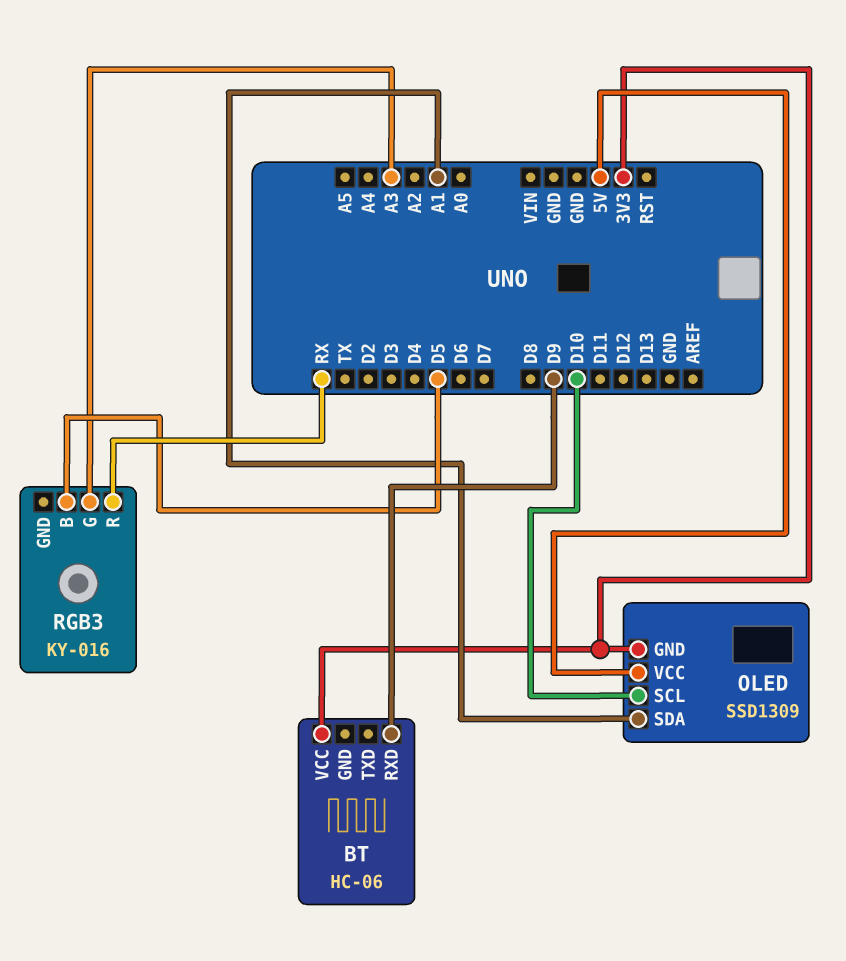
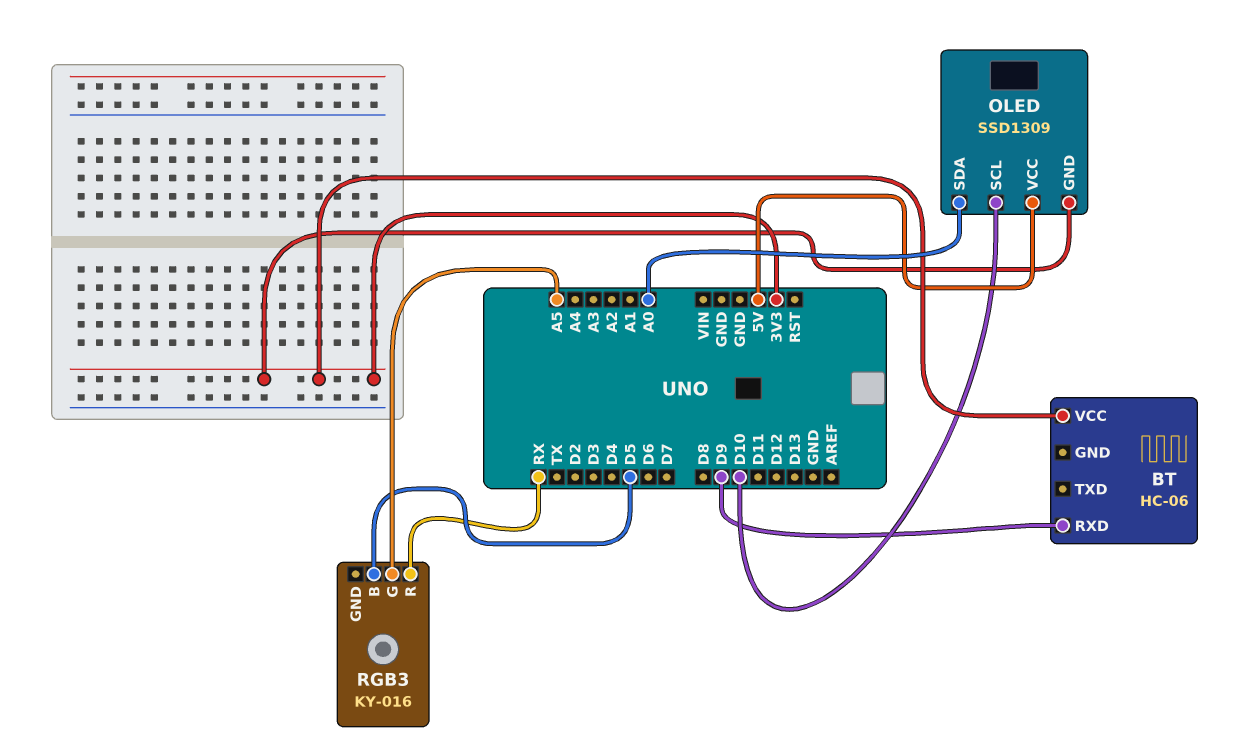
OLED pin SDA: A1 -> A0
RGB3 pin G: A3 -> A5

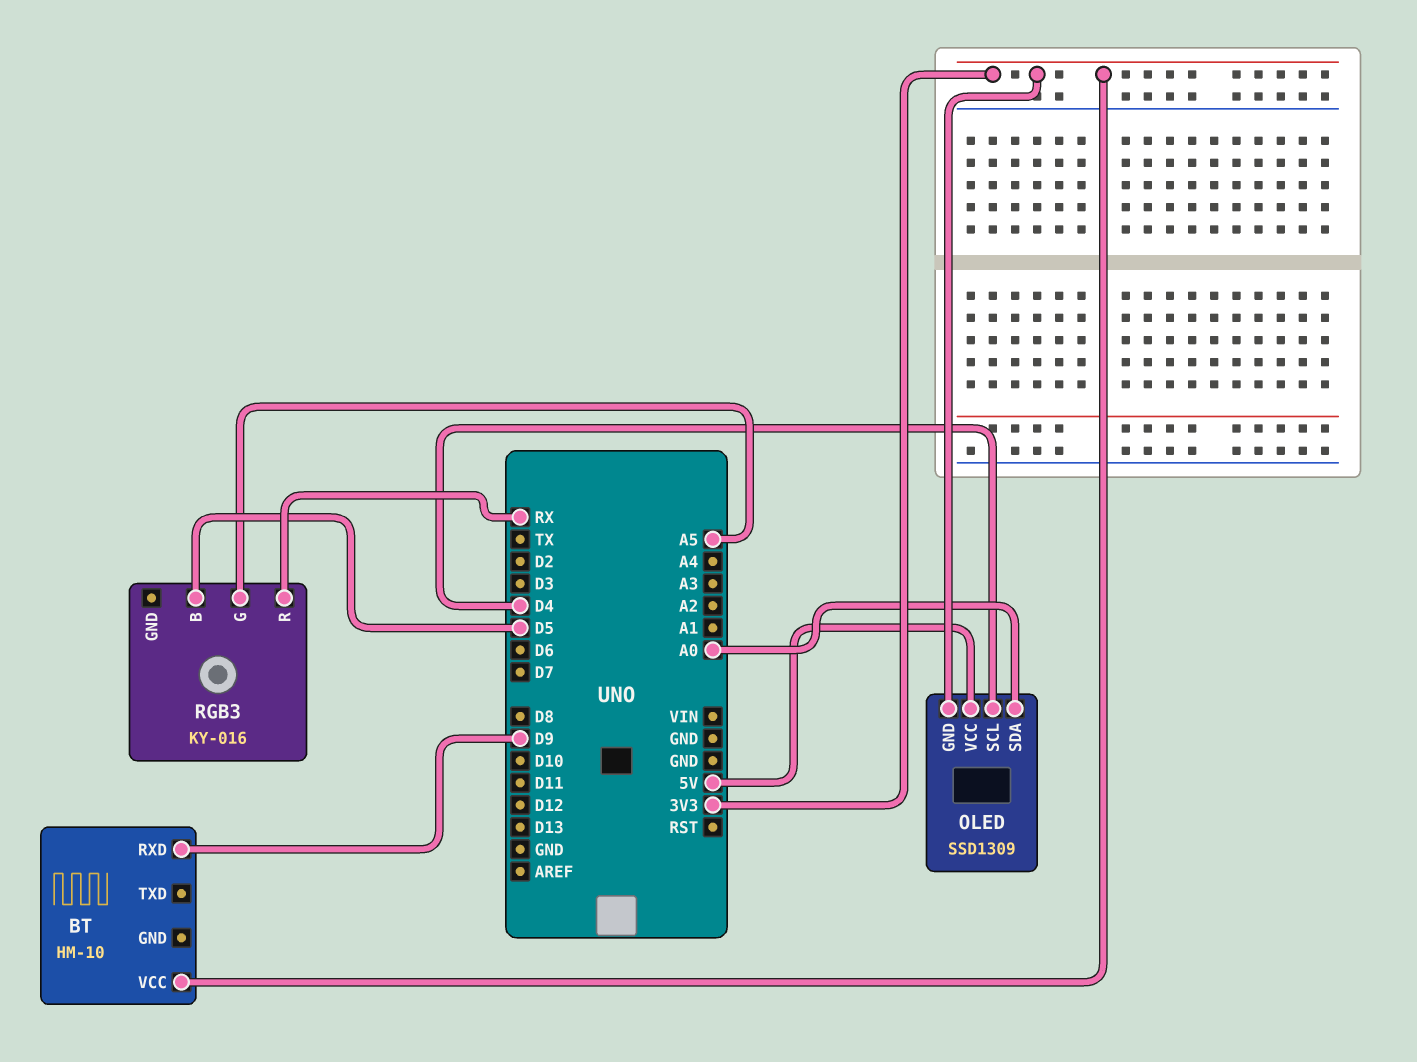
BT: HC-06 -> HM-10
OLED pin SCL: D10 -> D4

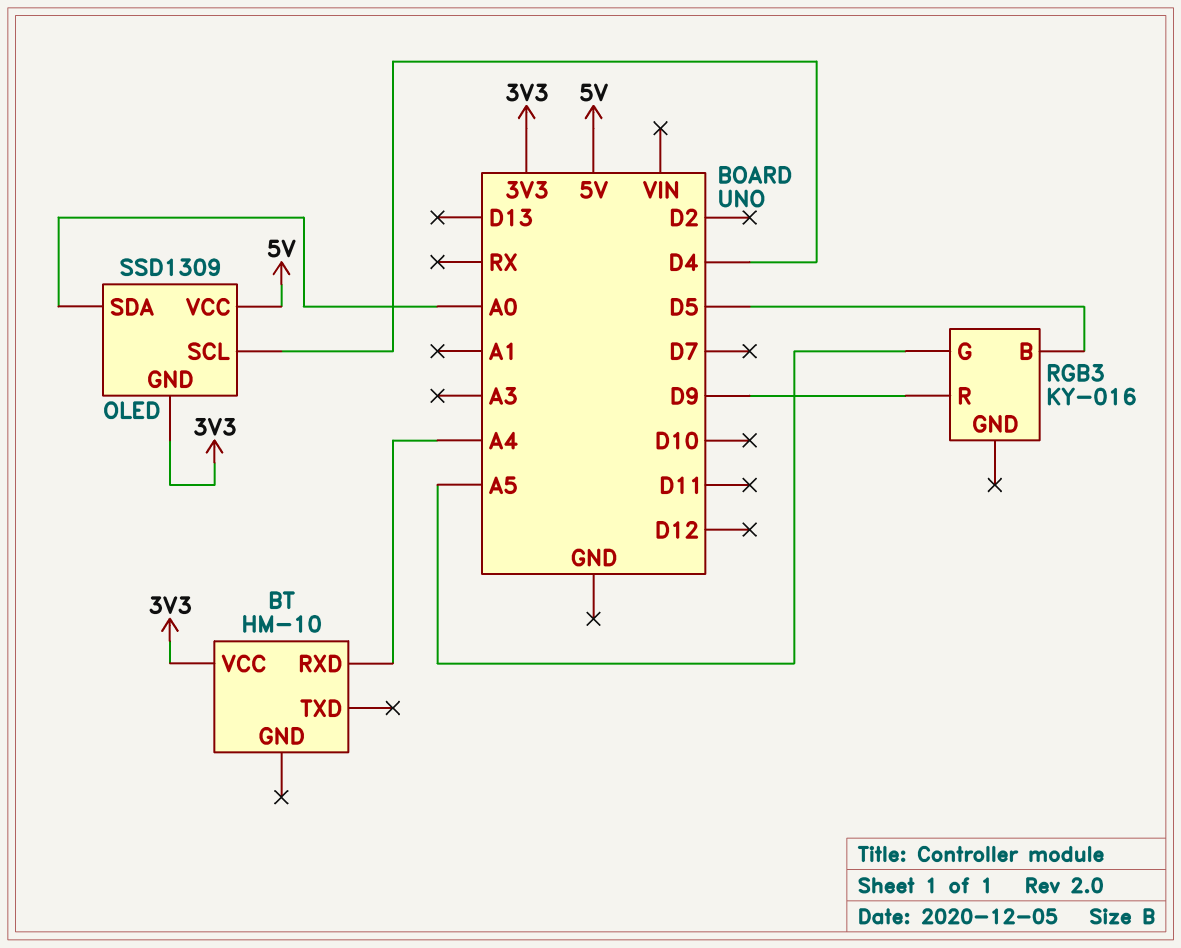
BT pin RXD: D9 -> A4
RGB3 pin R: RX -> D9

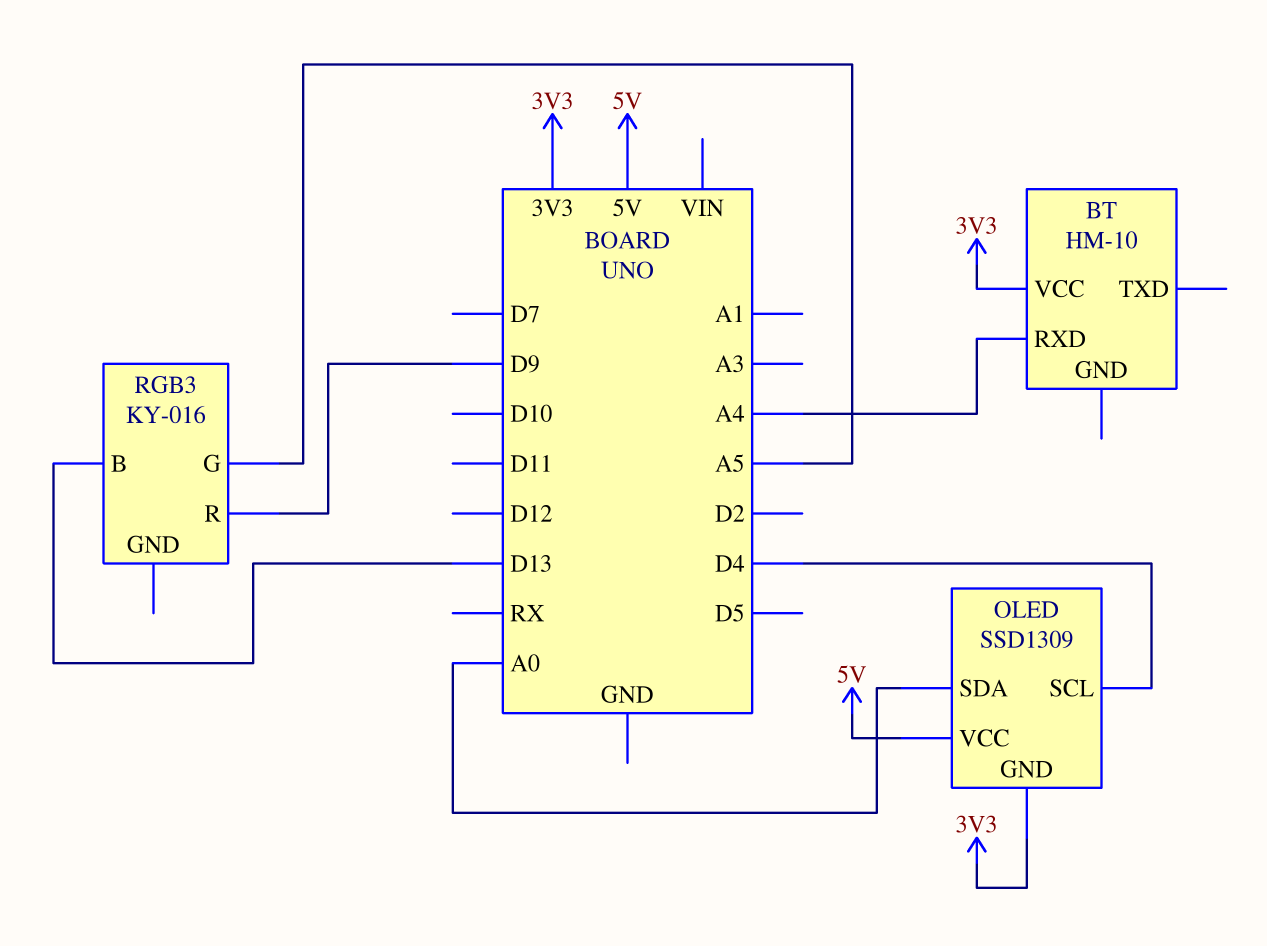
RGB3 pin B: D5 -> D13

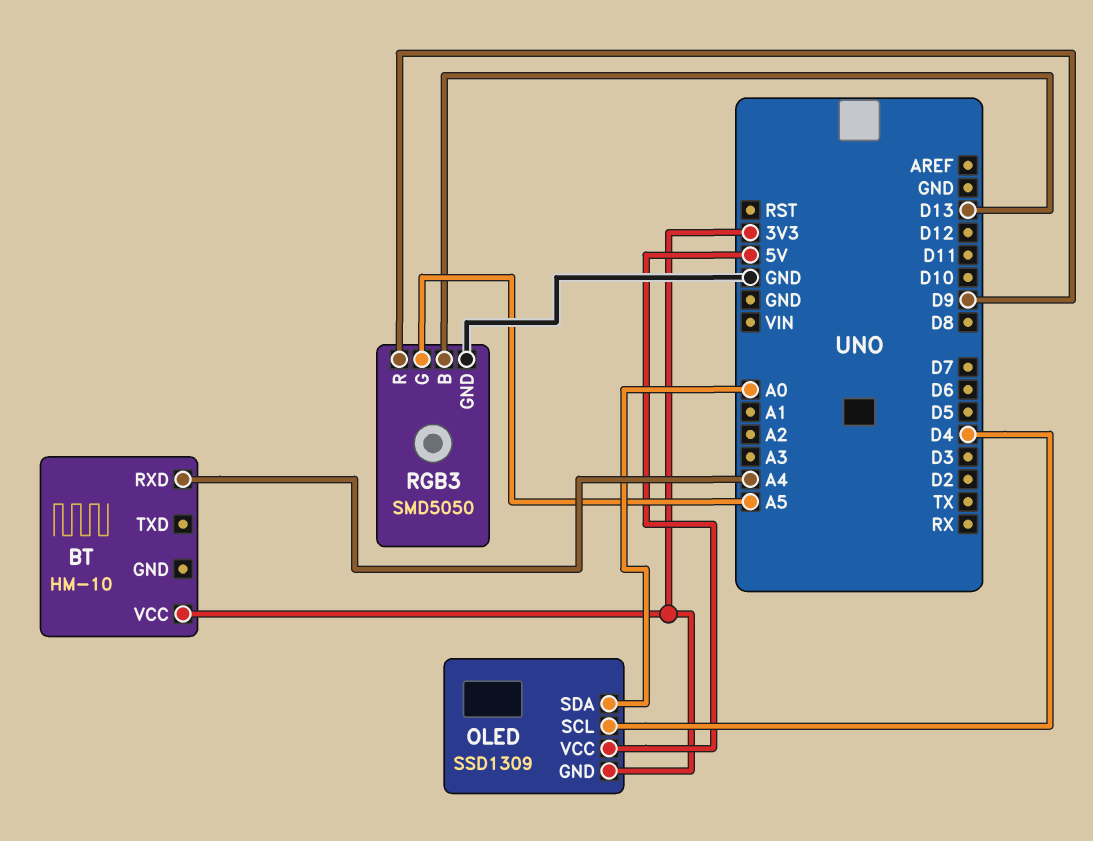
RGB3: KY-016 -> SMD5050
RGB3 pin GND: none -> GND

